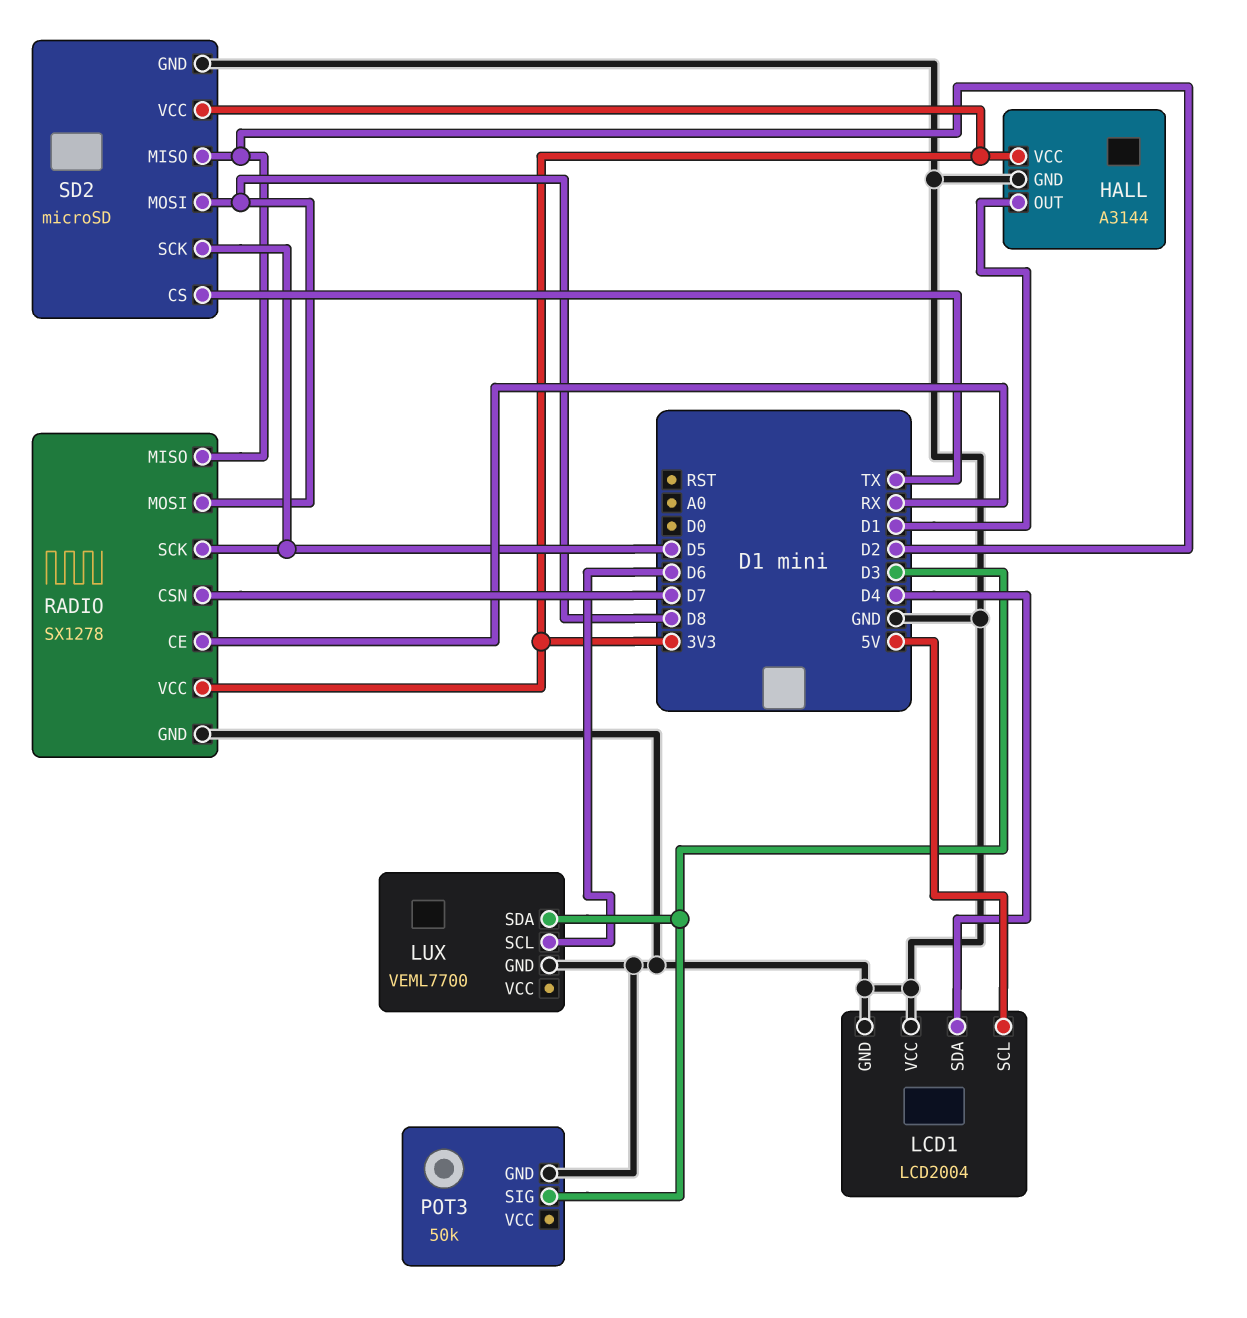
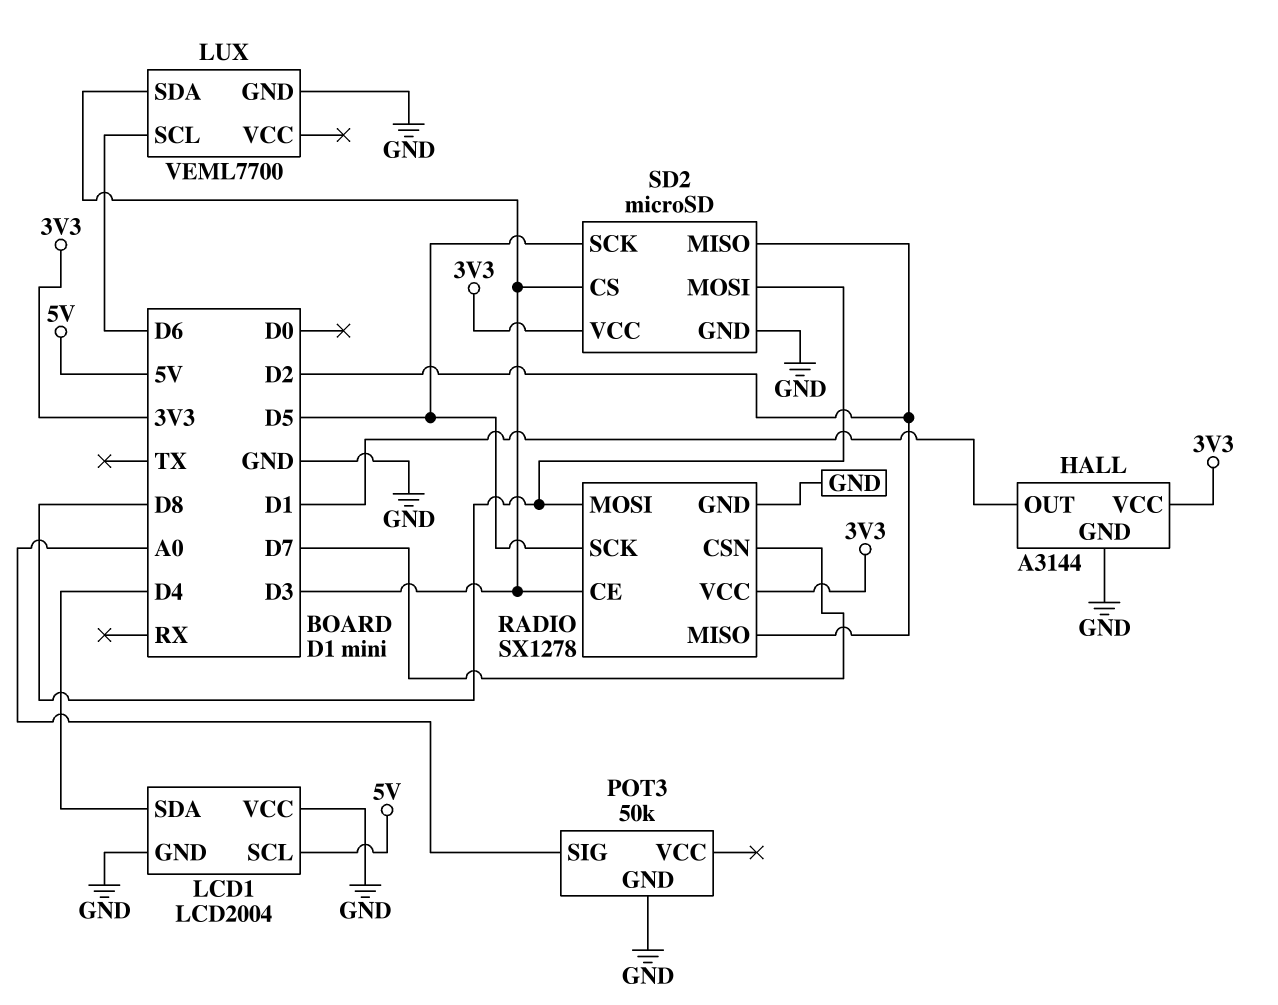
POT3 pin SIG: D3 -> A0
RADIO pin CE: RX -> D3
SD2 pin CS: TX -> D3

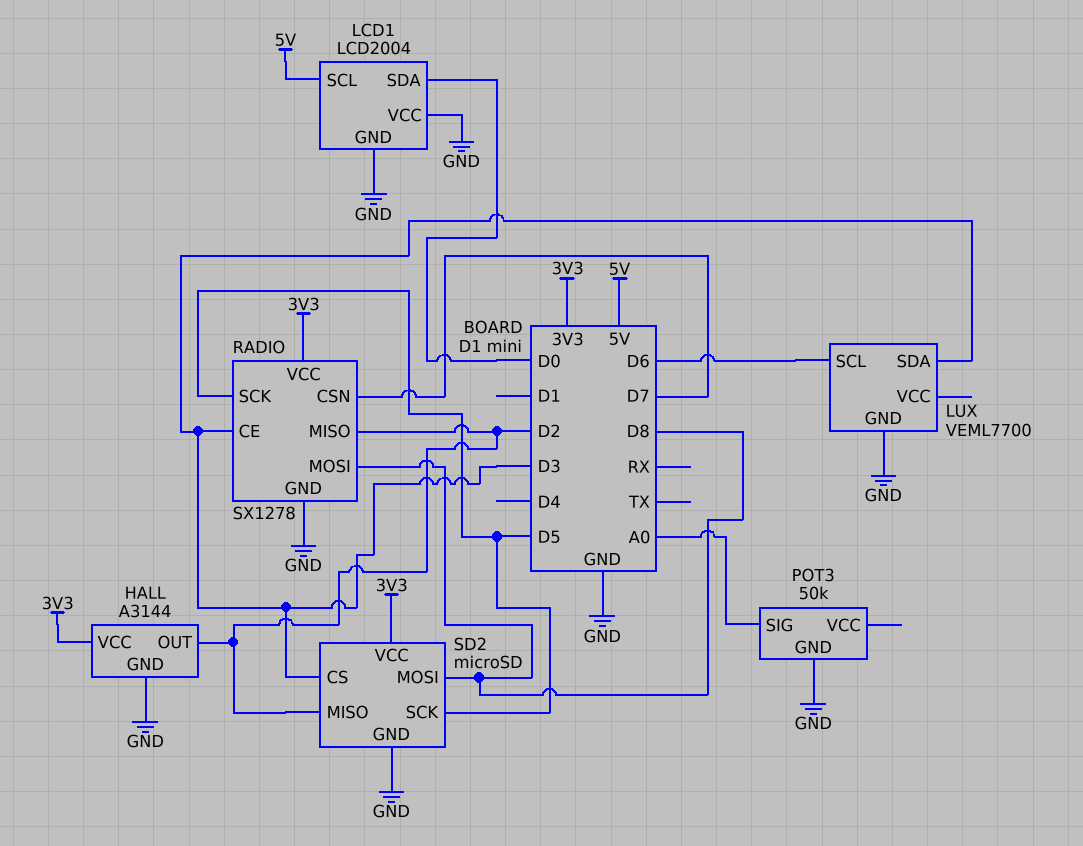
HALL pin OUT: D1 -> D2
LCD1 pin SDA: D4 -> D0

